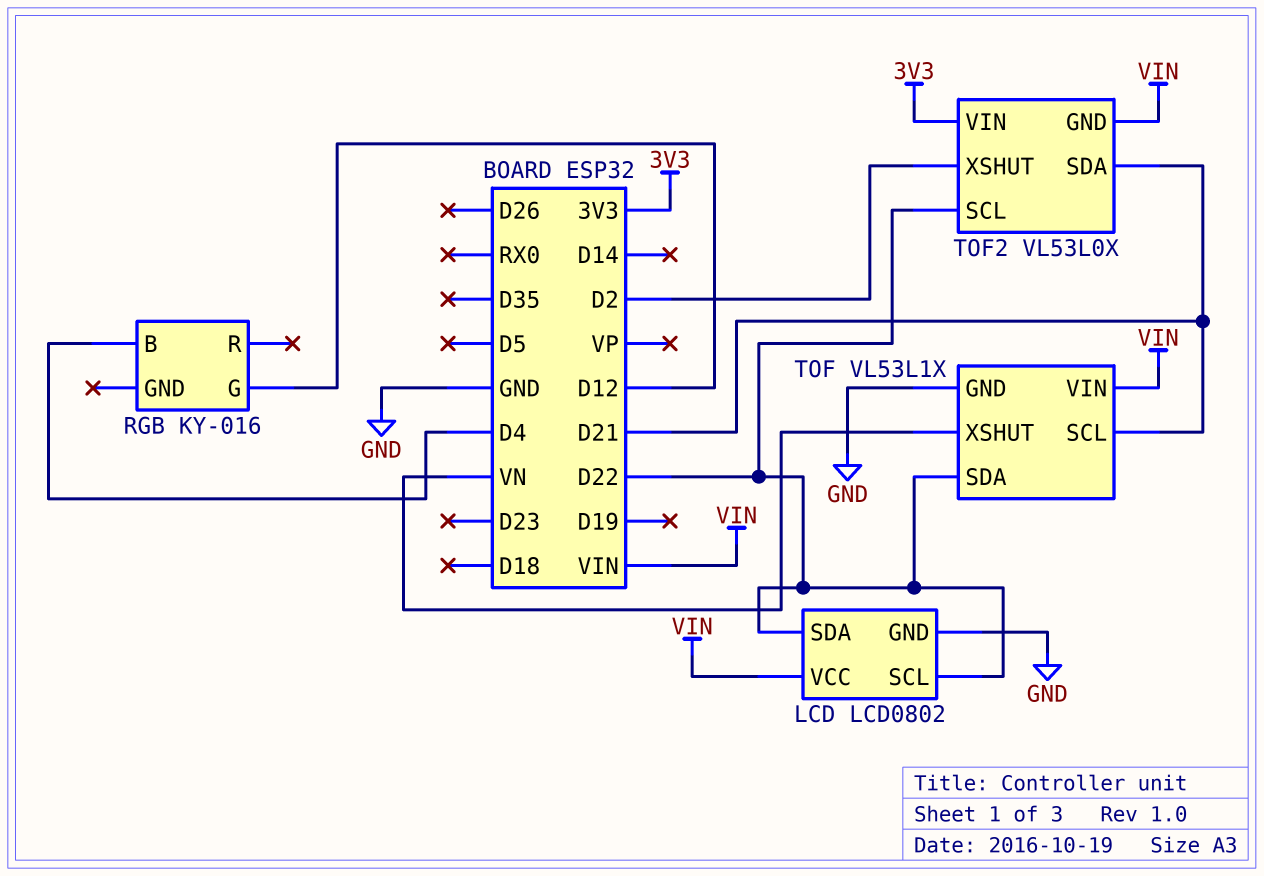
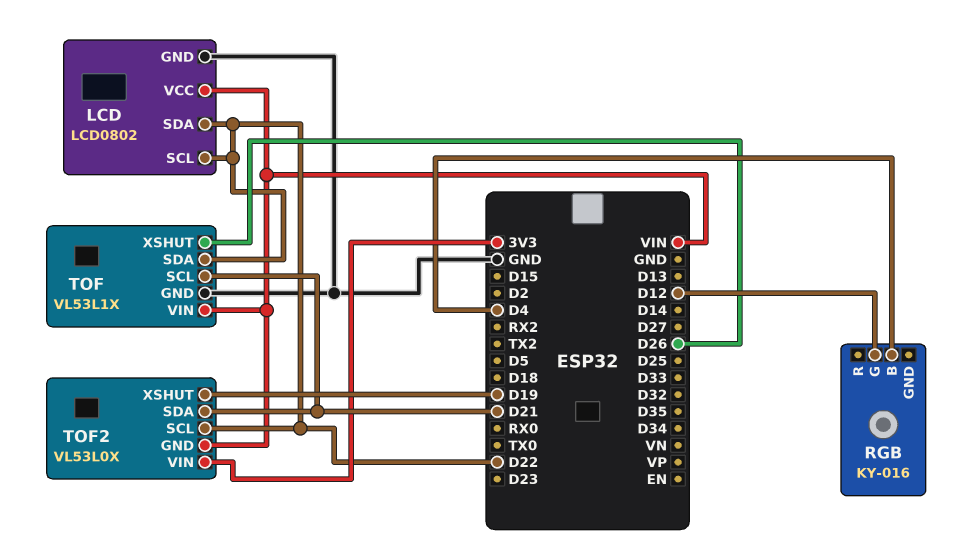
TOF pin XSHUT: VN -> D26
TOF2 pin XSHUT: D2 -> D19

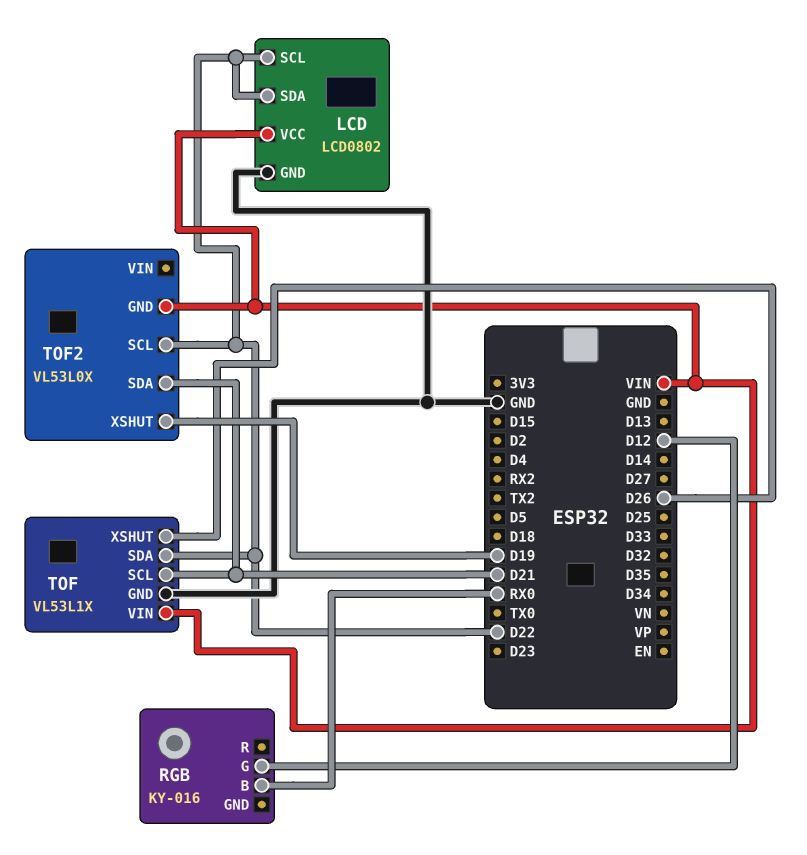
RGB pin B: D4 -> RX0
TOF2 pin VIN: 3V3 -> none

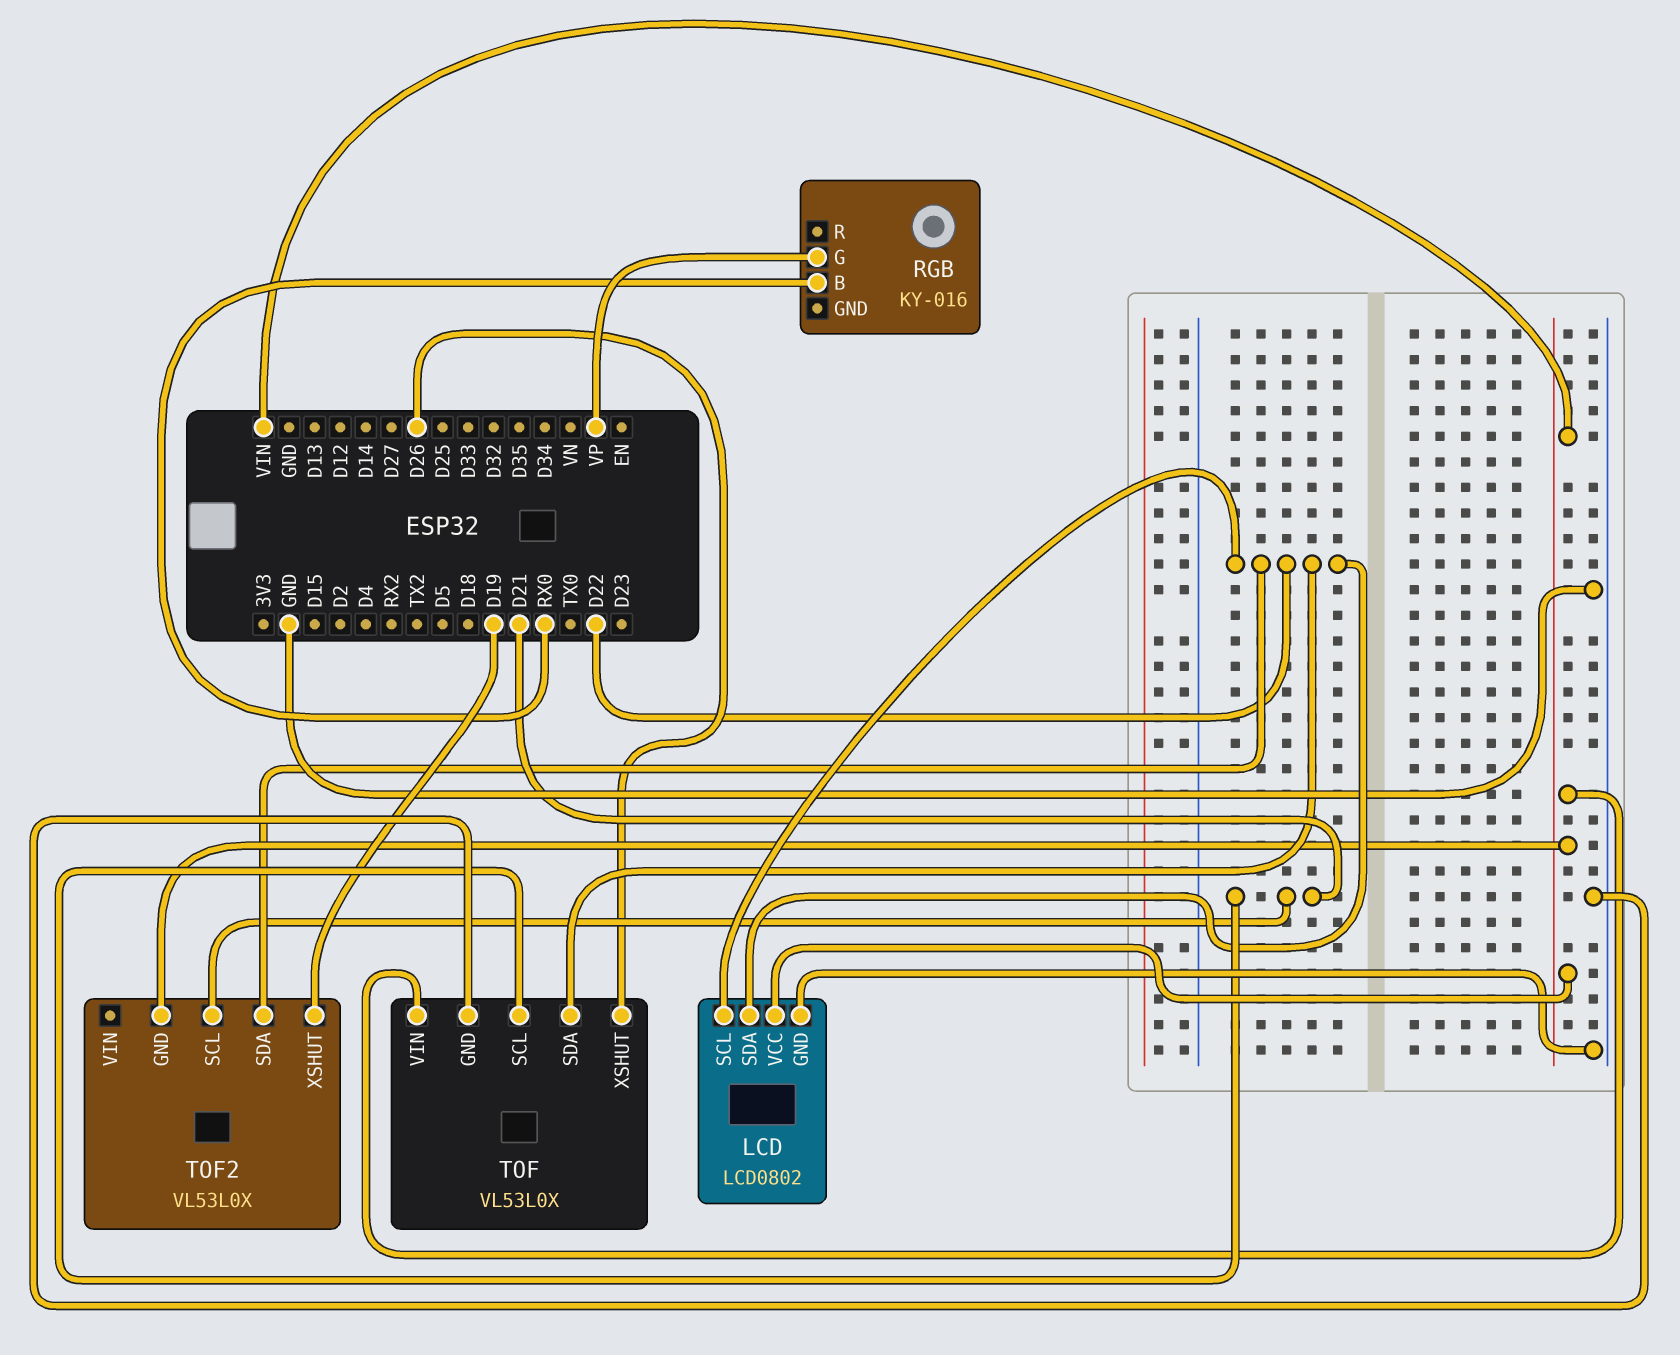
RGB pin G: D12 -> VP
TOF: VL53L1X -> VL53L0X
TOF2 pin SCL: D22 -> D21
TOF2 pin SDA: D21 -> D22

